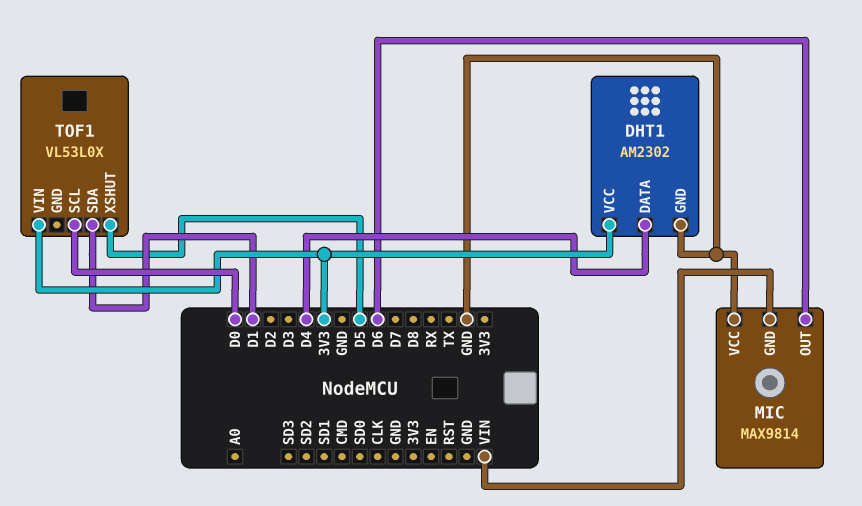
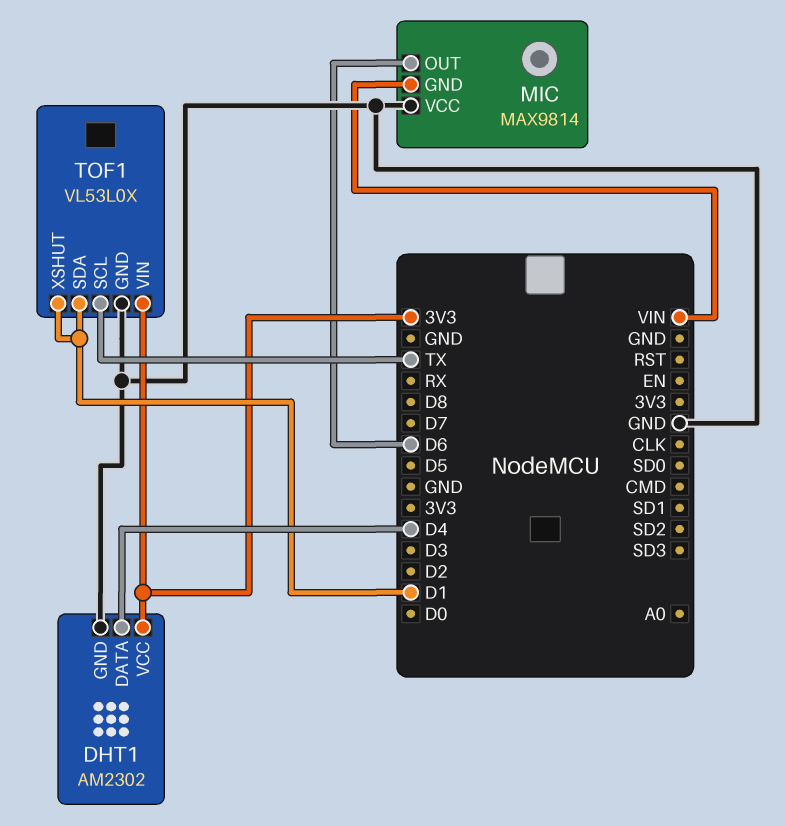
TOF1 pin GND: none -> GND
TOF1 pin SCL: D0 -> TX
TOF1 pin XSHUT: D5 -> D1

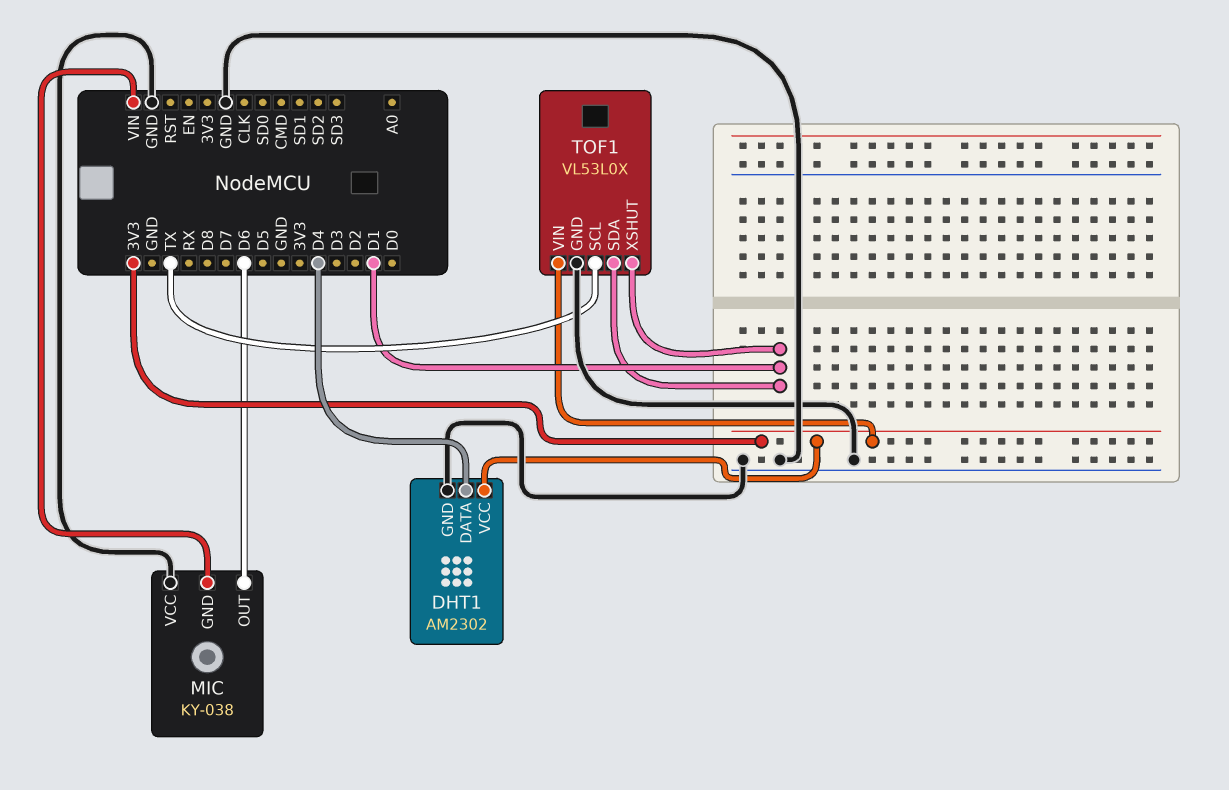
MIC: MAX9814 -> KY-038

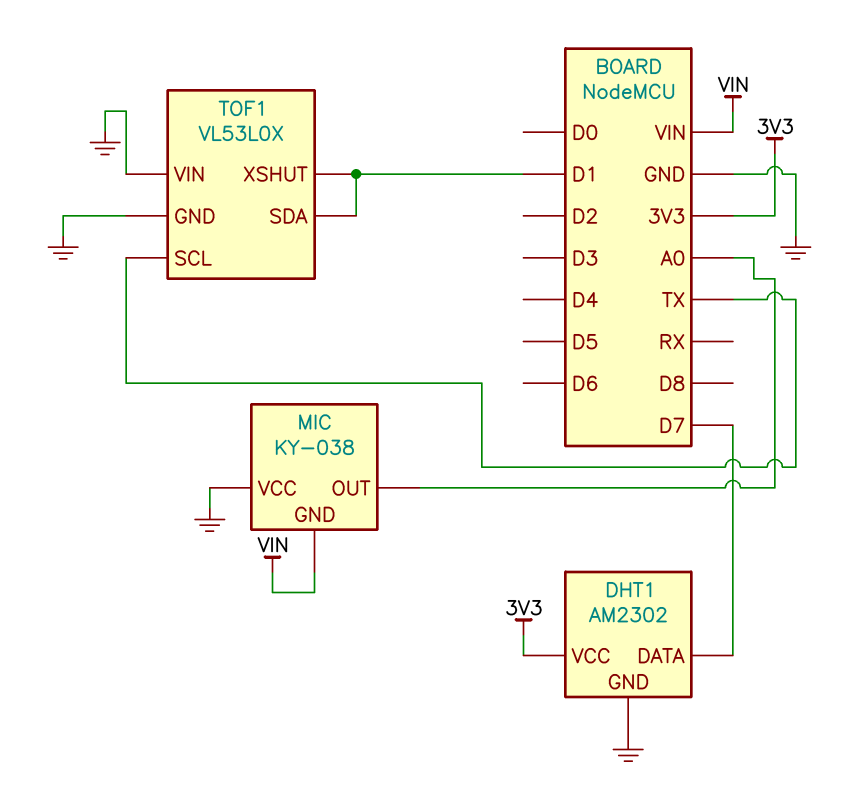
DHT1 pin DATA: D4 -> D7
MIC pin OUT: D6 -> A0
TOF1 pin VIN: 3V3 -> GND

